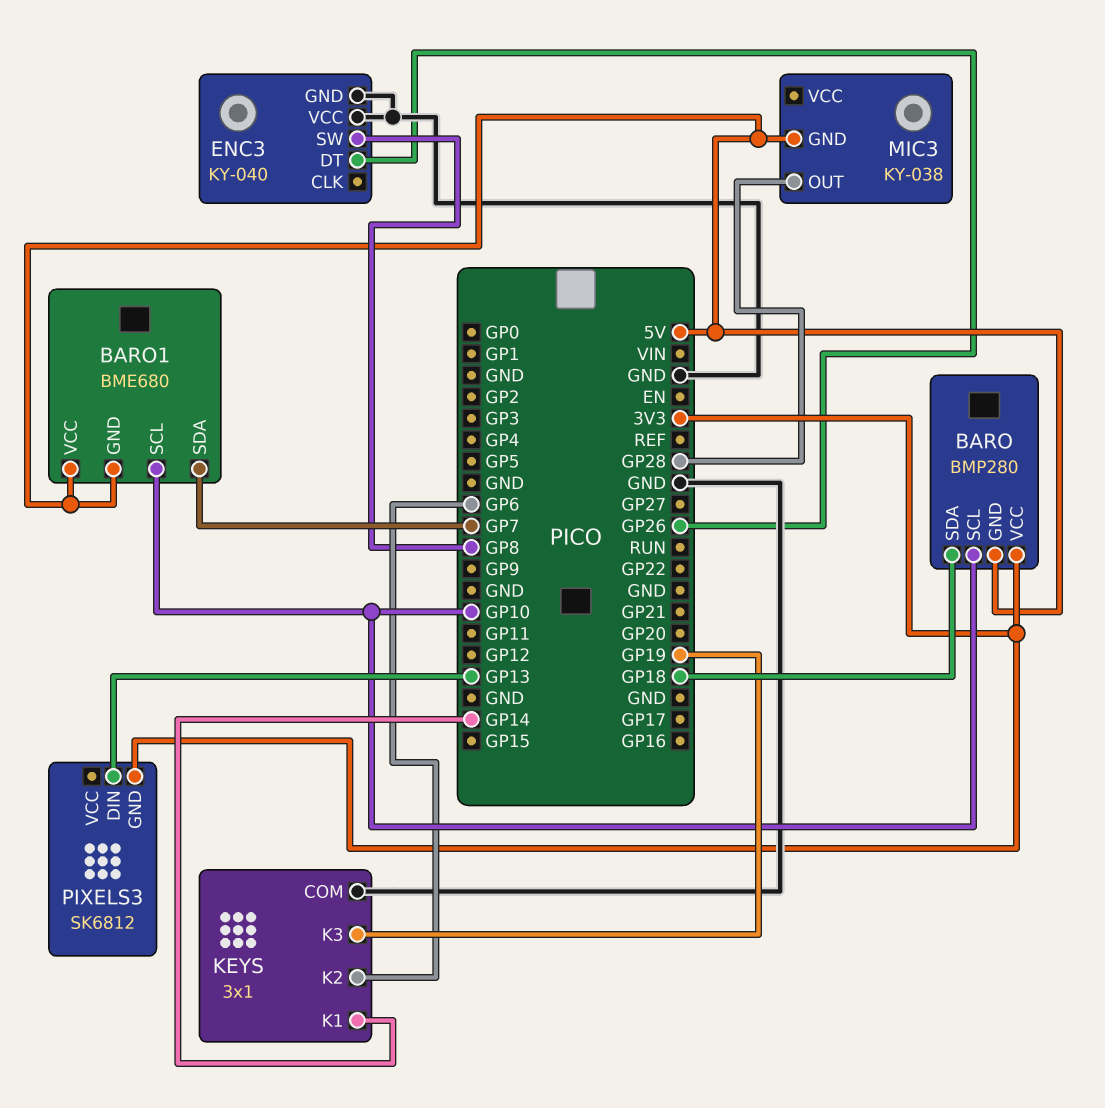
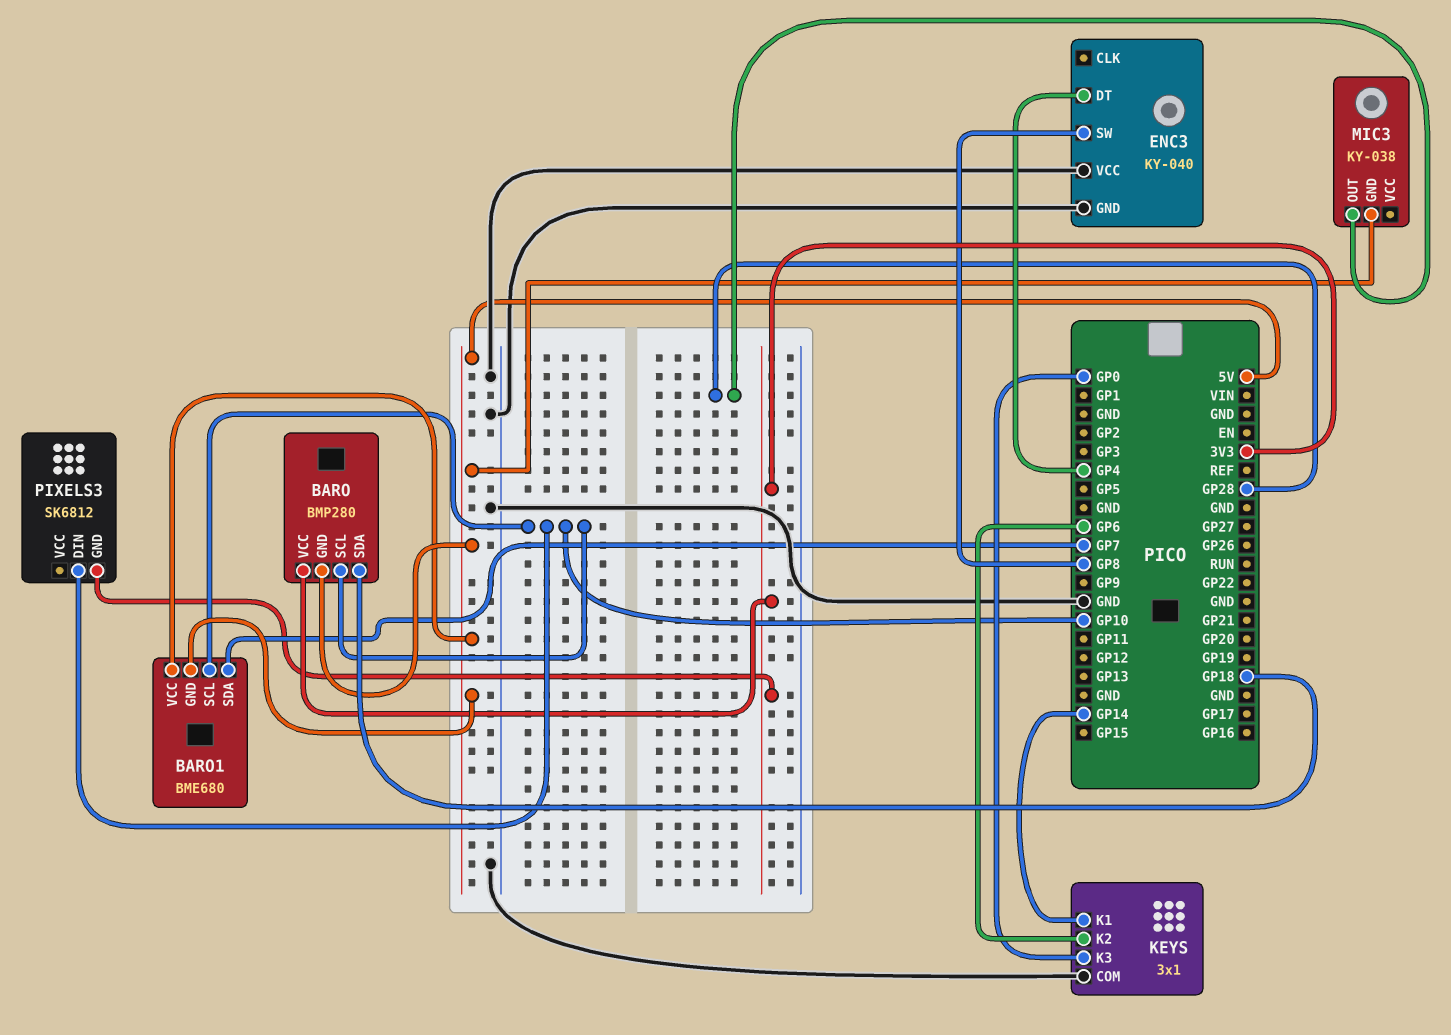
ENC3 pin DT: GP26 -> GP4
KEYS pin K3: GP19 -> GP0
PIXELS3 pin DIN: GP13 -> GP10

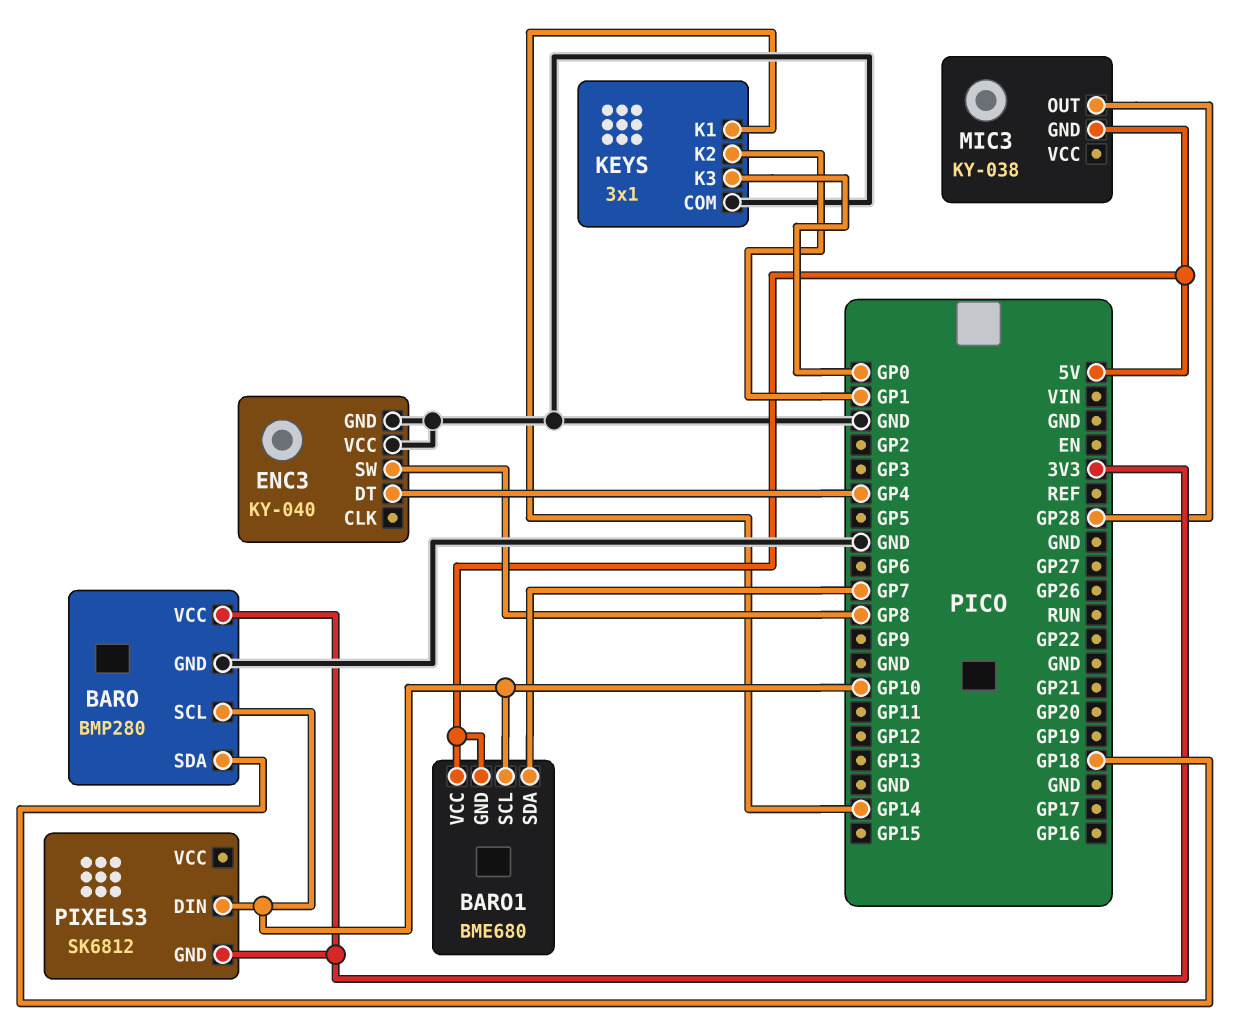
BARO pin GND: 5V -> GND
KEYS pin K2: GP6 -> GP1

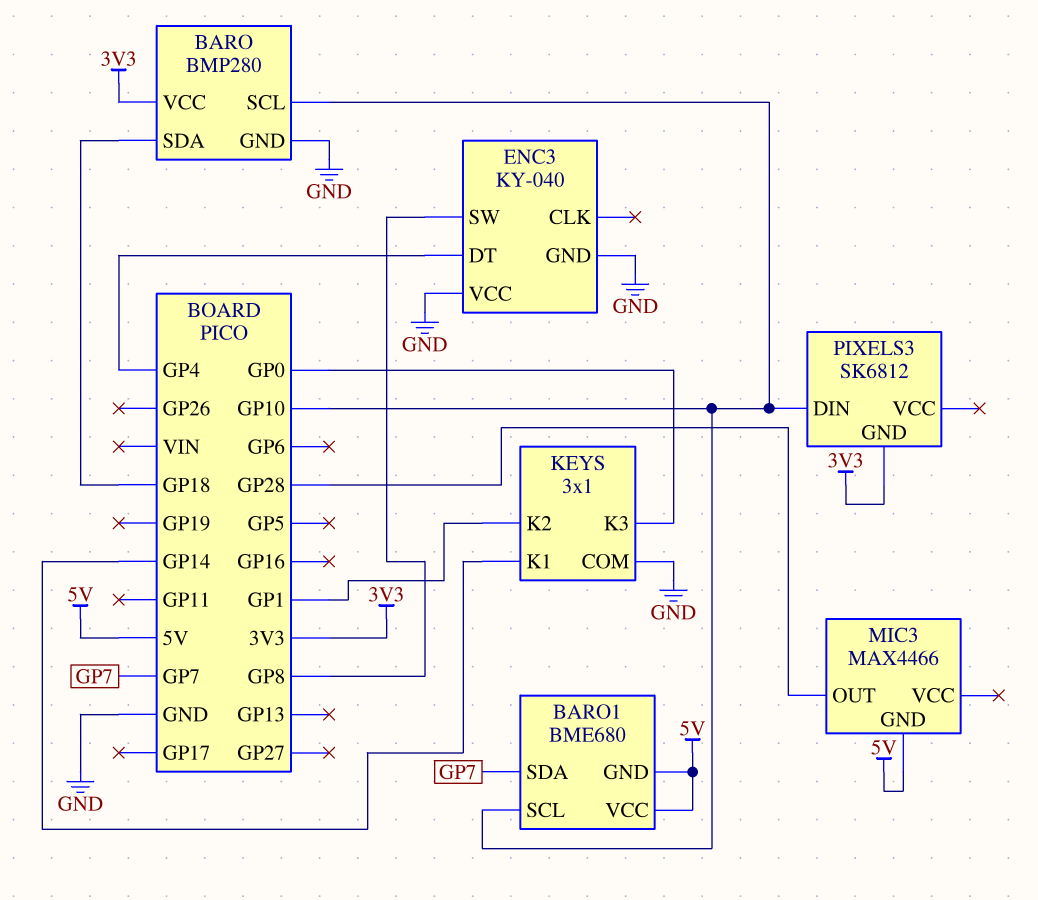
MIC3: KY-038 -> MAX4466

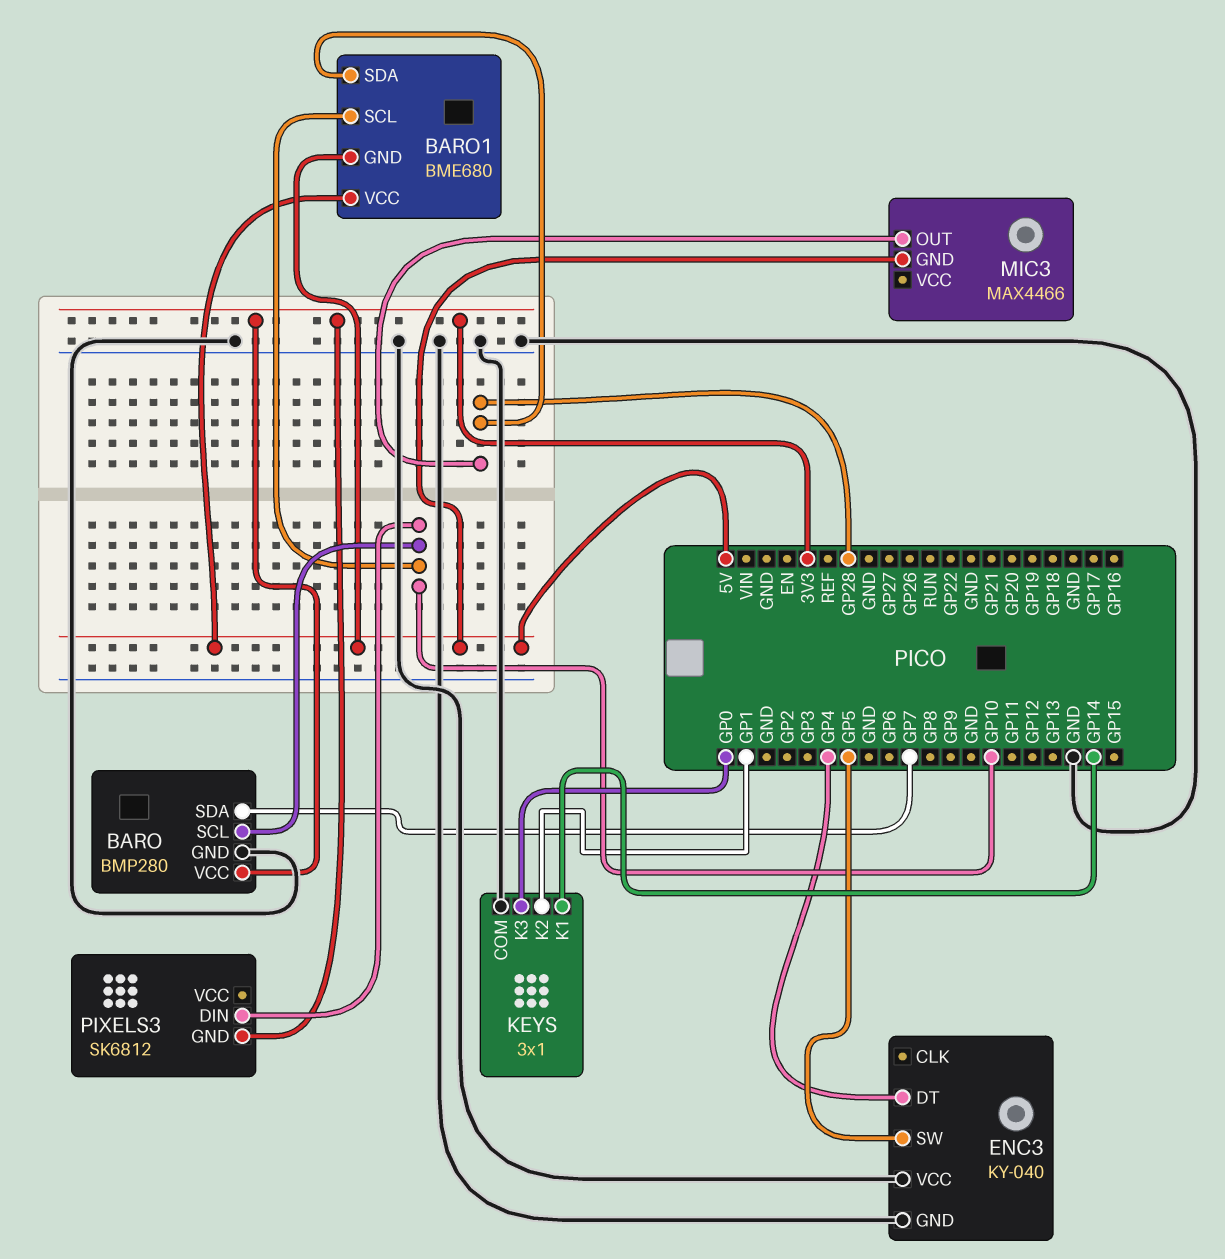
BARO pin SDA: GP18 -> GP7
BARO1 pin SDA: GP7 -> GP28
ENC3 pin SW: GP8 -> GP5

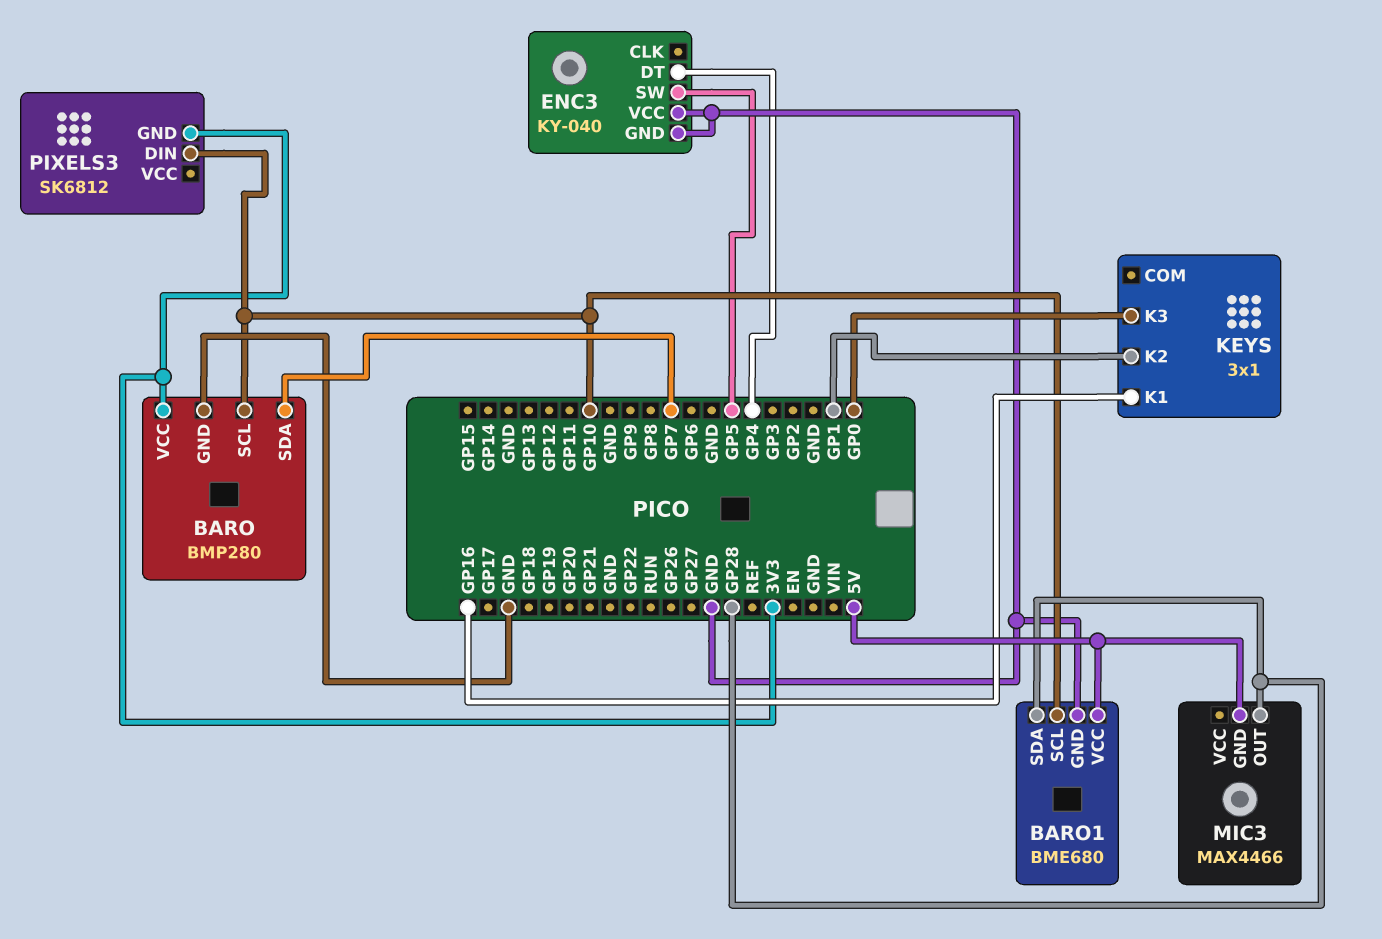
BARO1 pin GND: 5V -> GND
KEYS pin COM: GND -> none
KEYS pin K1: GP14 -> GP16

